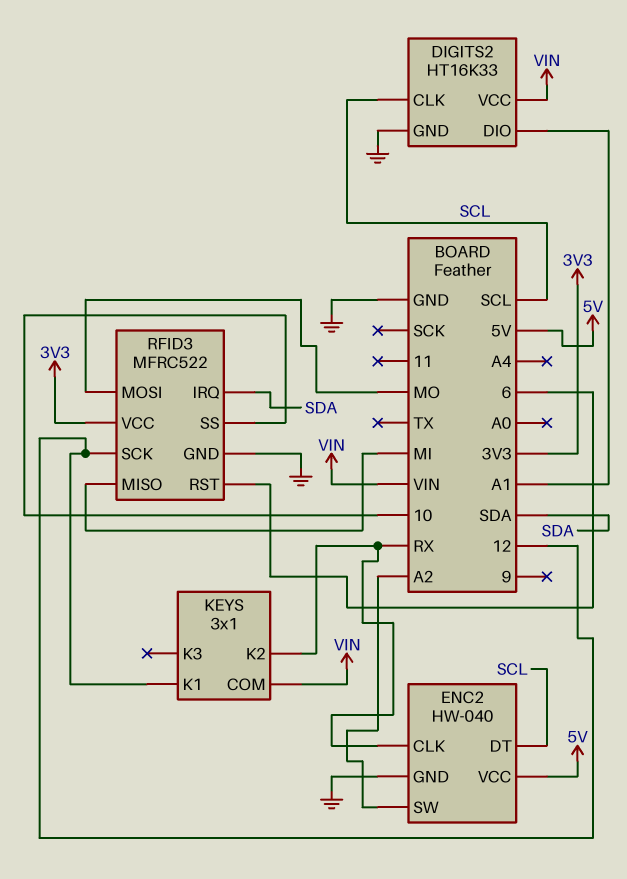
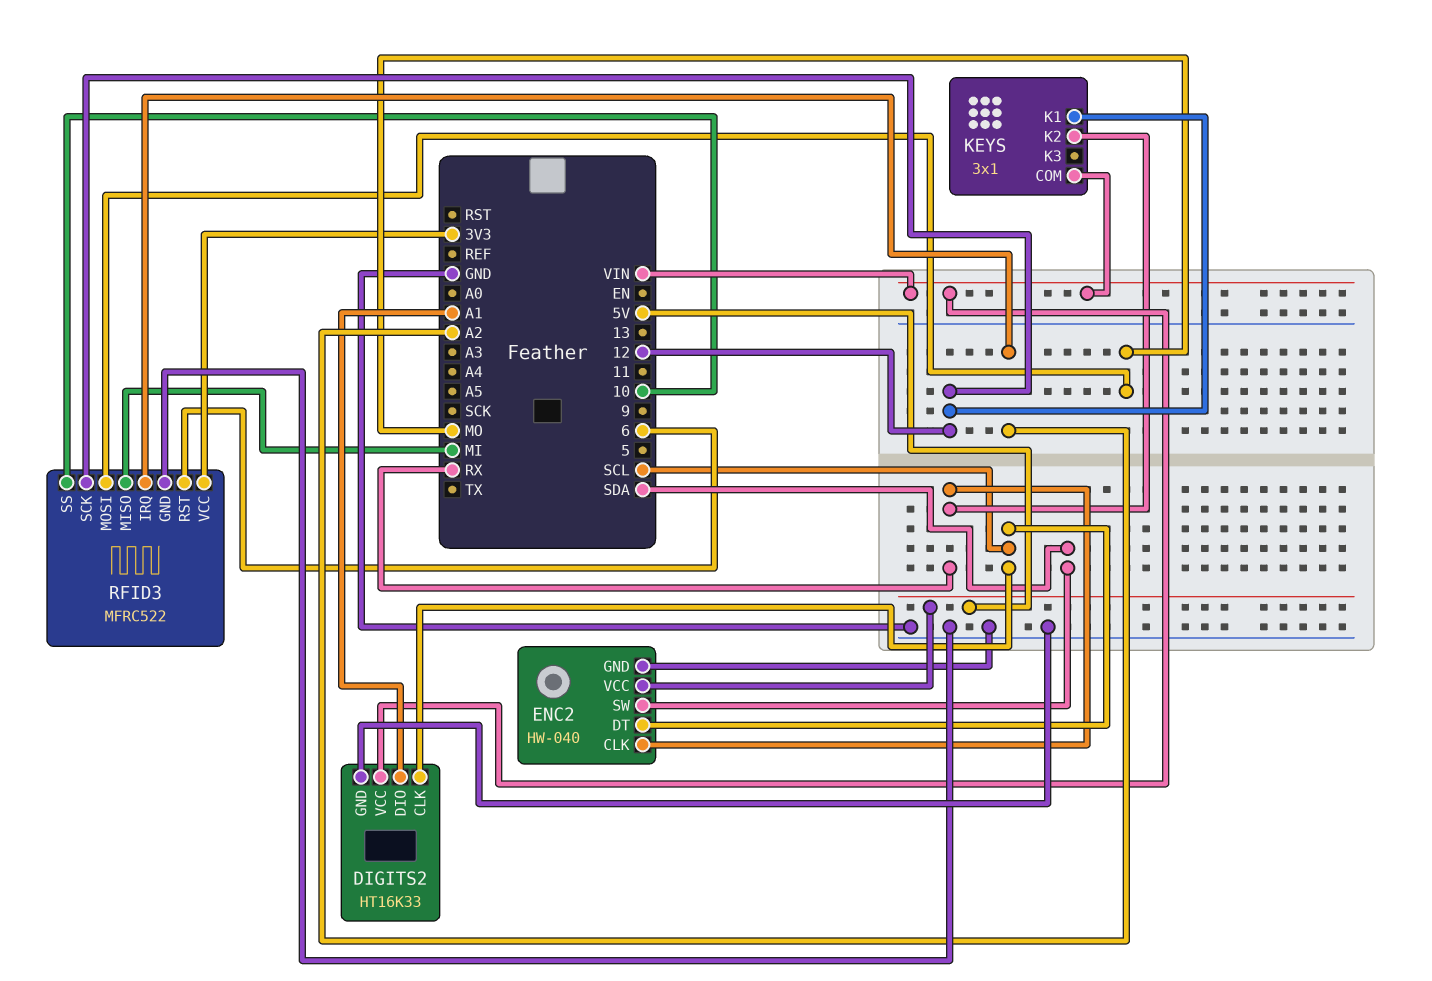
ENC2 pin SW: A2 -> SDA
RFID3 pin IRQ: SDA -> A2

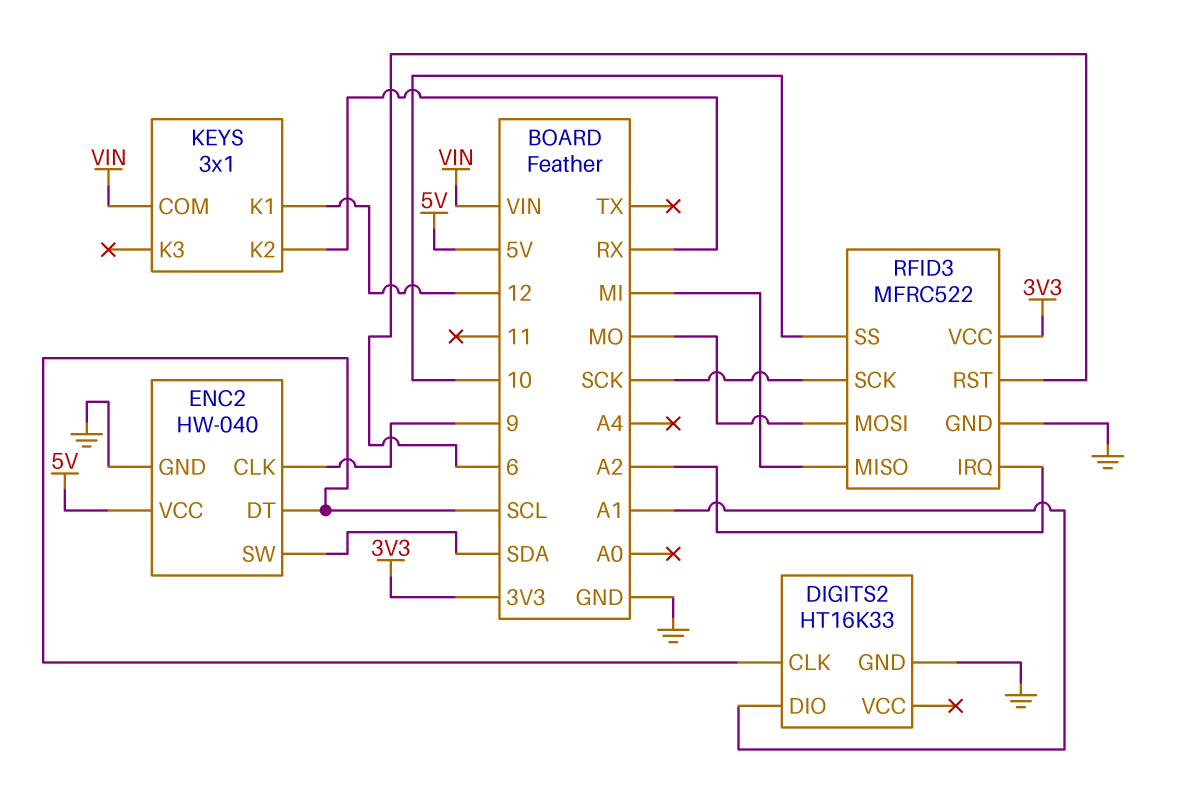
DIGITS2 pin VCC: VIN -> none
ENC2 pin CLK: RX -> 9
RFID3 pin SCK: 12 -> SCK

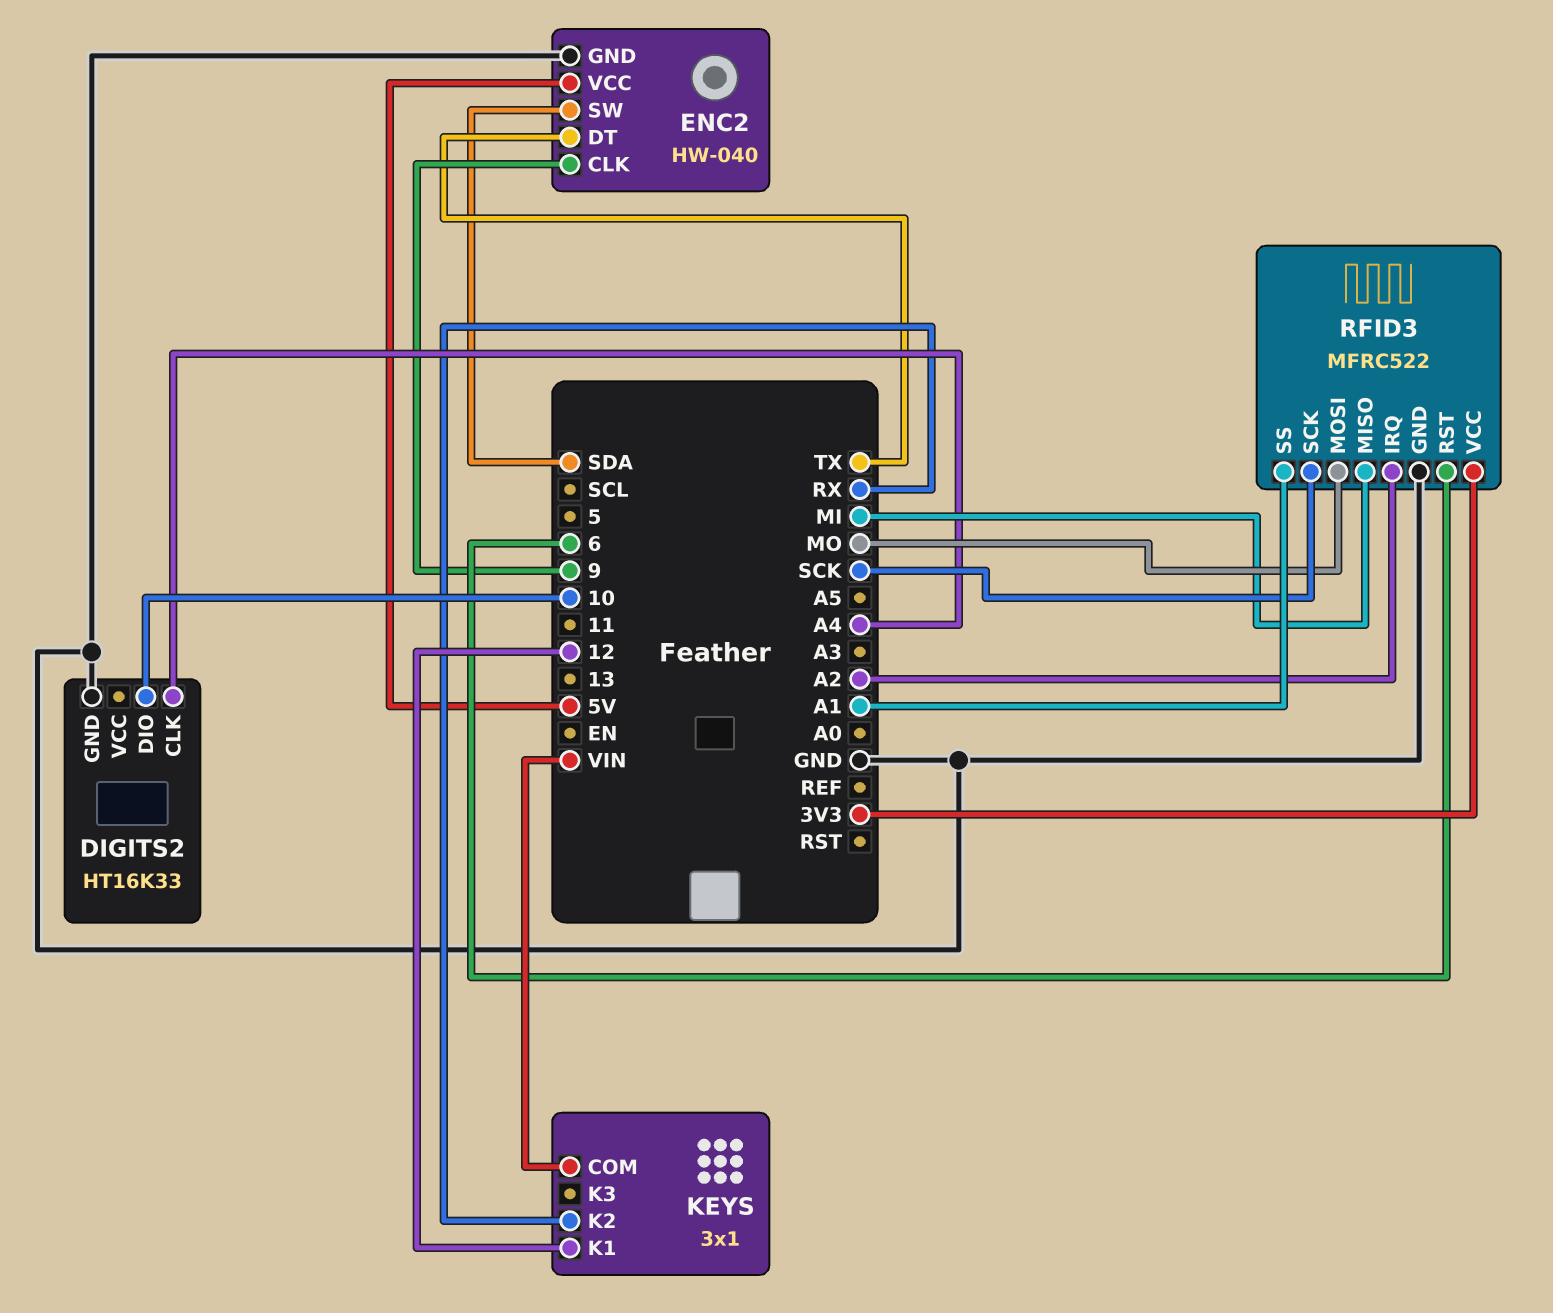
DIGITS2 pin CLK: SCL -> A4
DIGITS2 pin DIO: A1 -> 10
ENC2 pin DT: SCL -> TX
RFID3 pin SS: 10 -> A1

